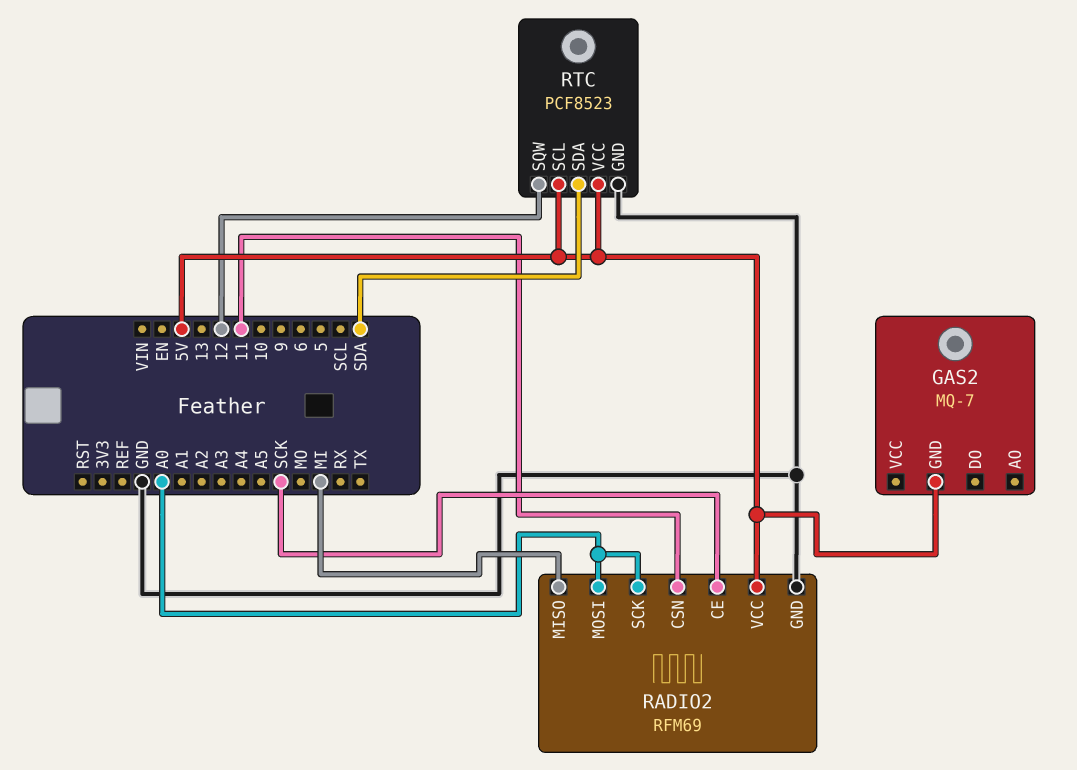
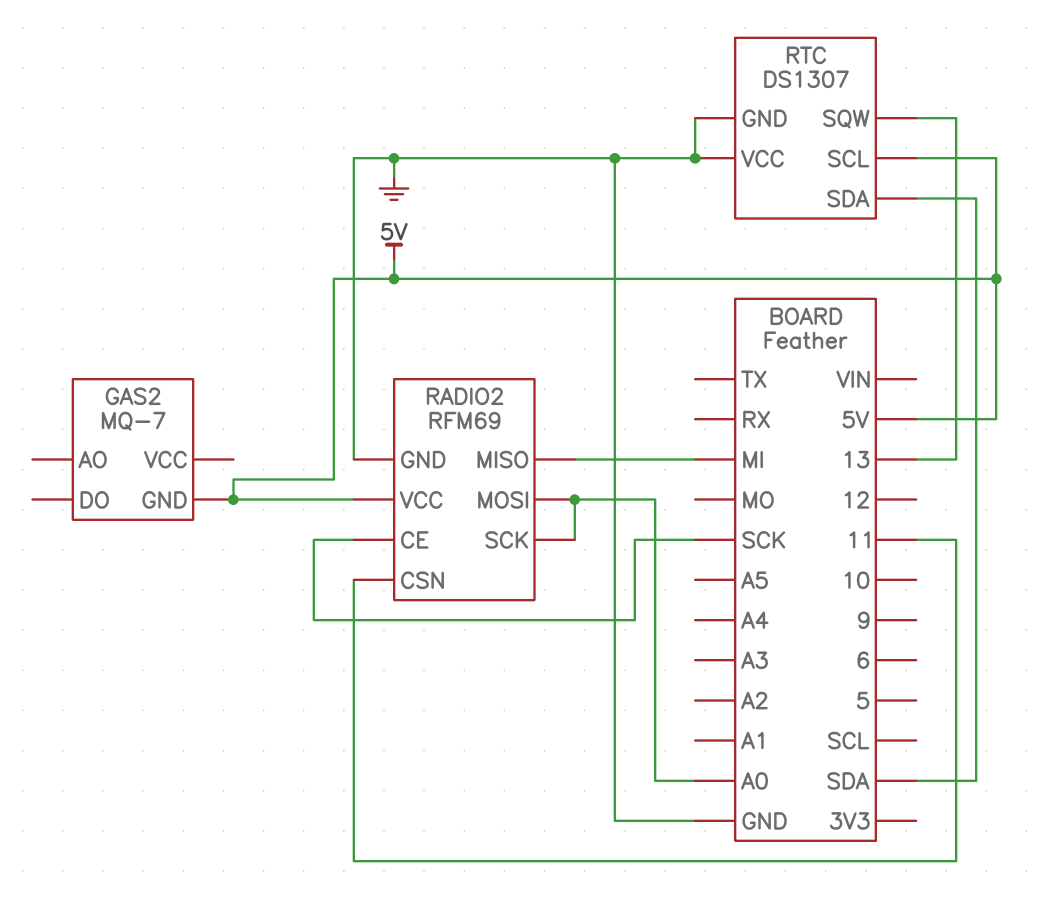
RTC: PCF8523 -> DS1307
RTC pin SQW: 12 -> 13
RTC pin VCC: 5V -> GND

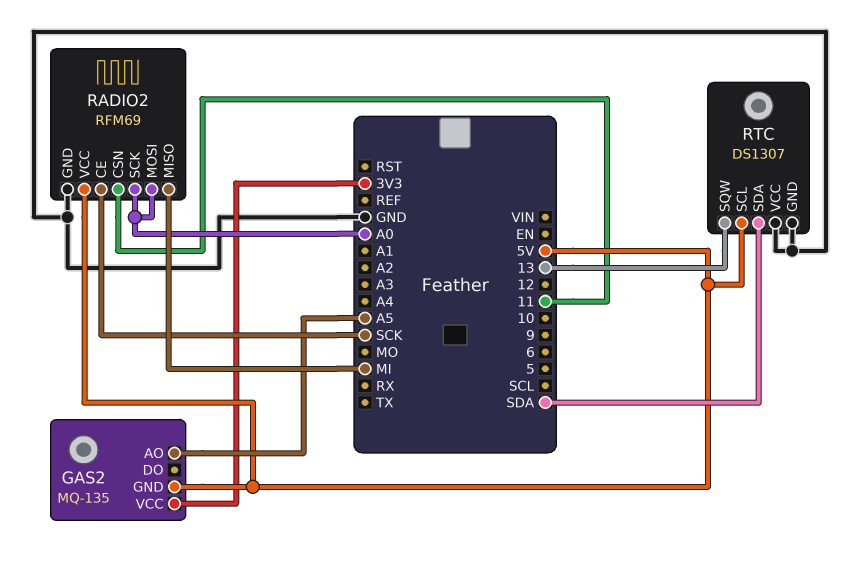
GAS2: MQ-7 -> MQ-135
GAS2 pin AO: none -> A5
GAS2 pin VCC: none -> 3V3

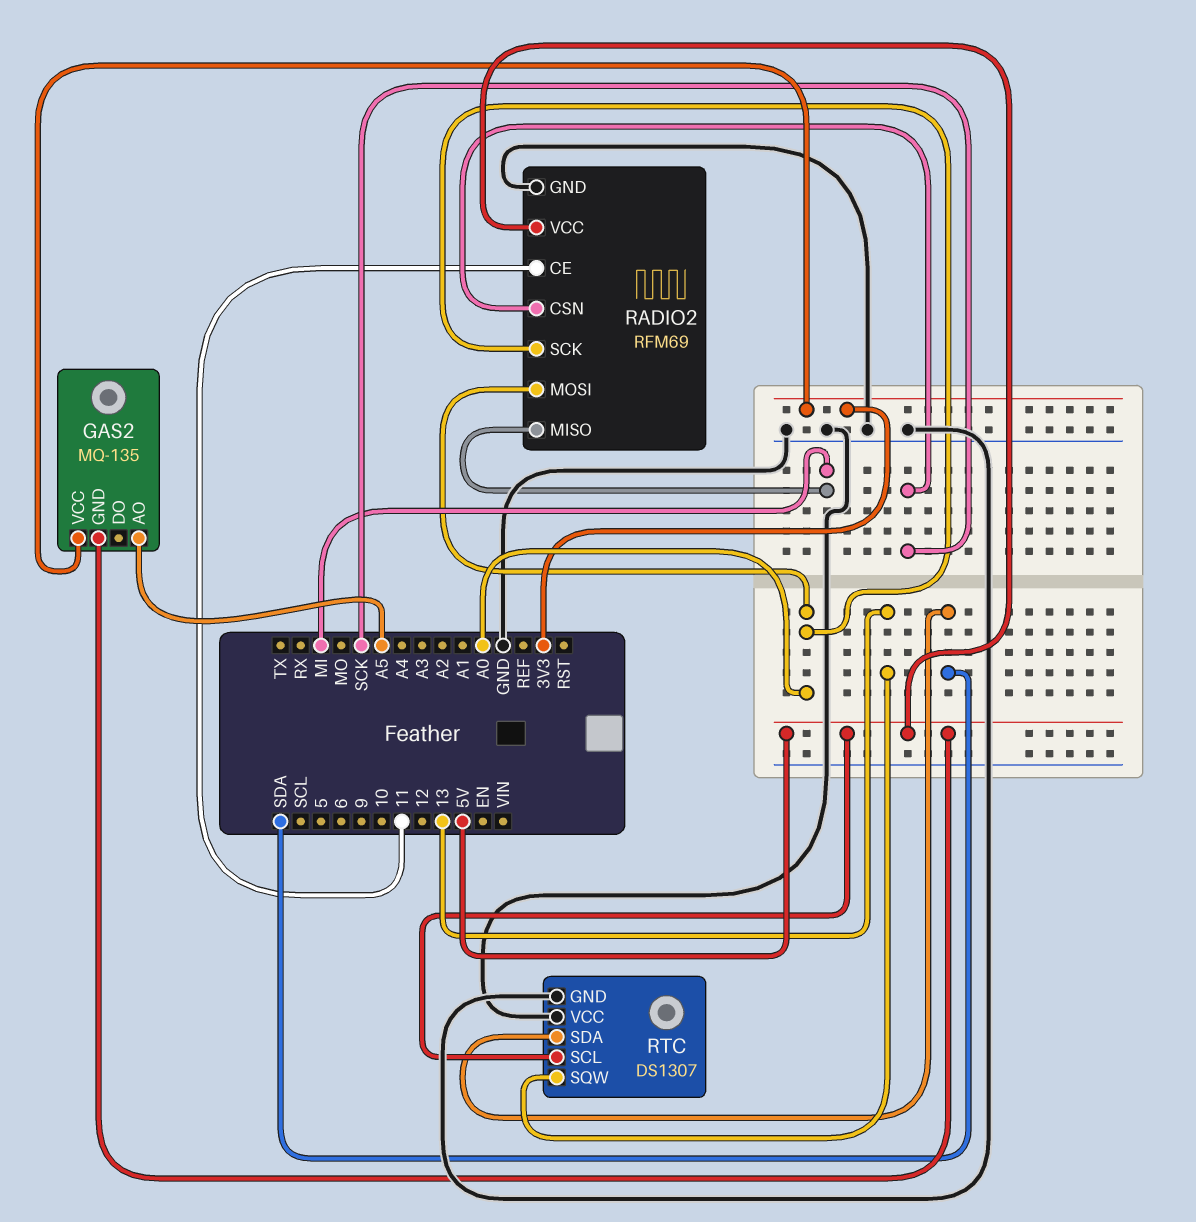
RADIO2 pin CE: SCK -> 11
RADIO2 pin CSN: 11 -> SCK

